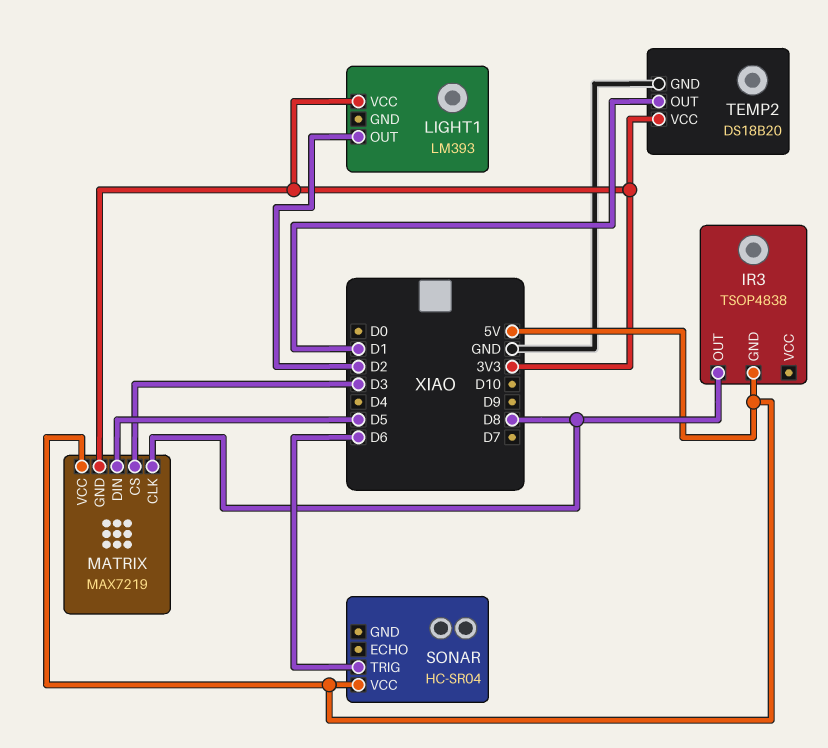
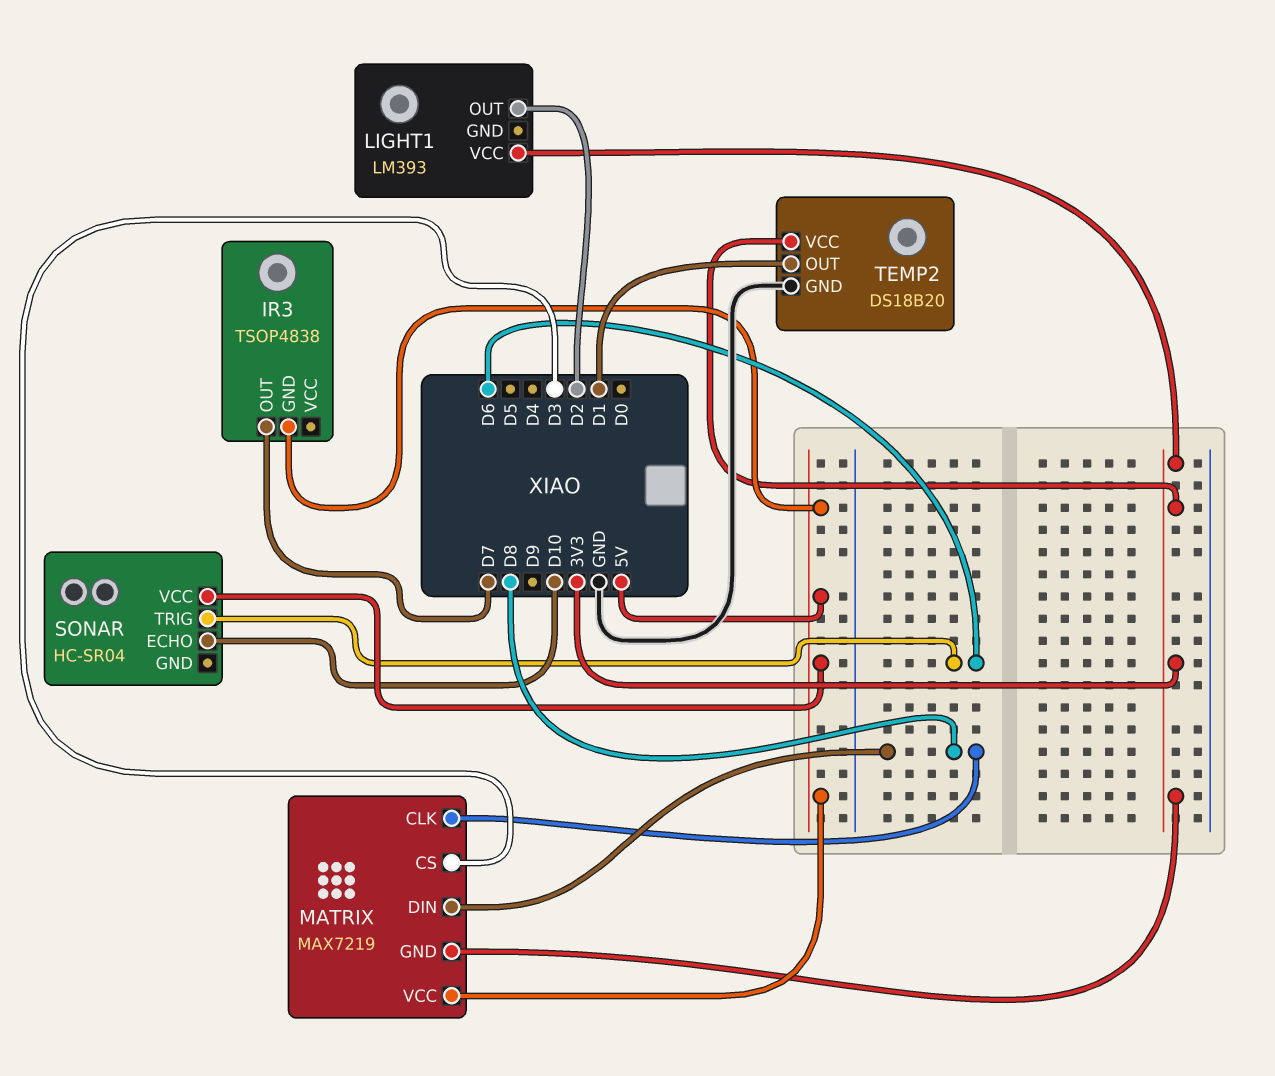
IR3 pin OUT: D8 -> D7
MATRIX pin DIN: D5 -> D8
SONAR pin ECHO: none -> D10

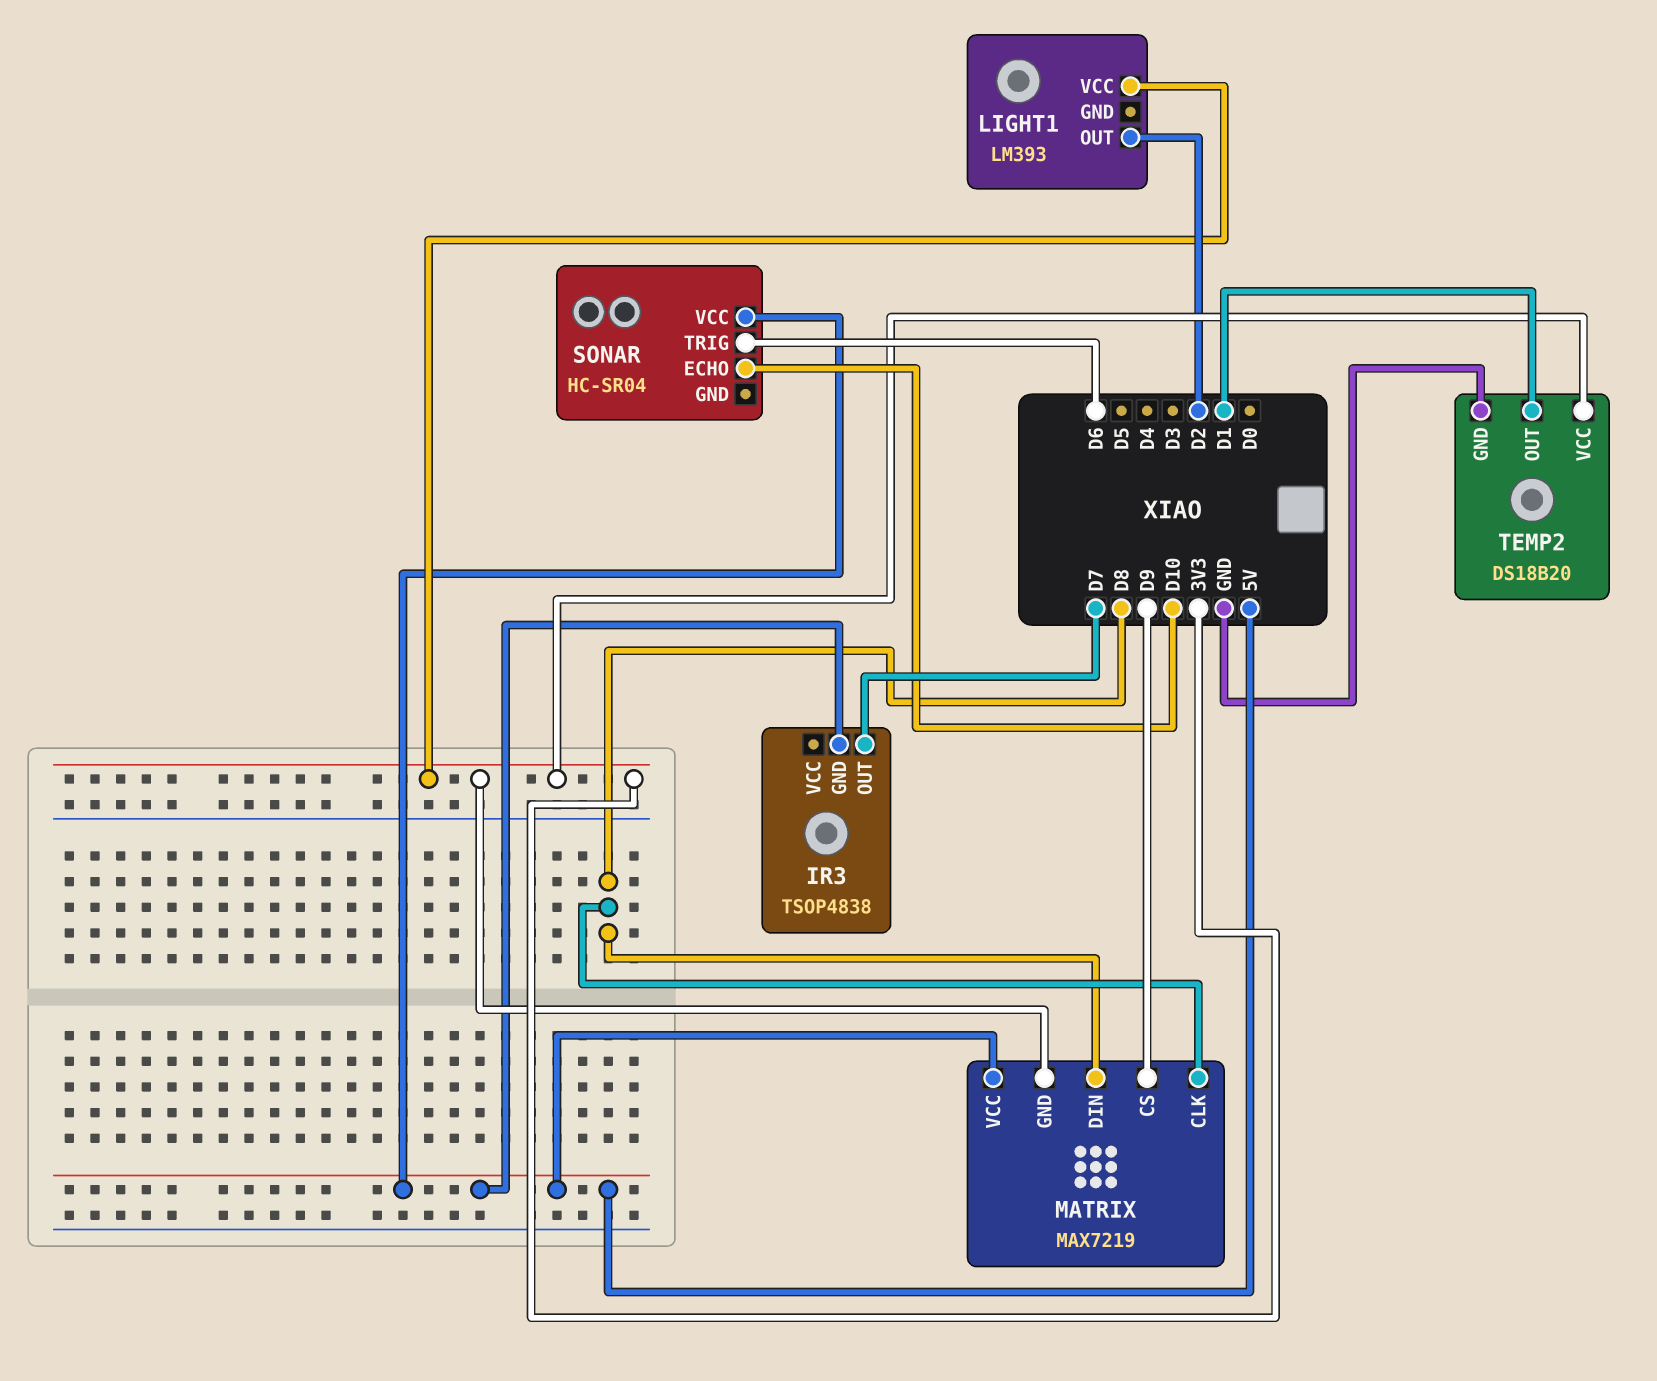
MATRIX pin CS: D3 -> D9

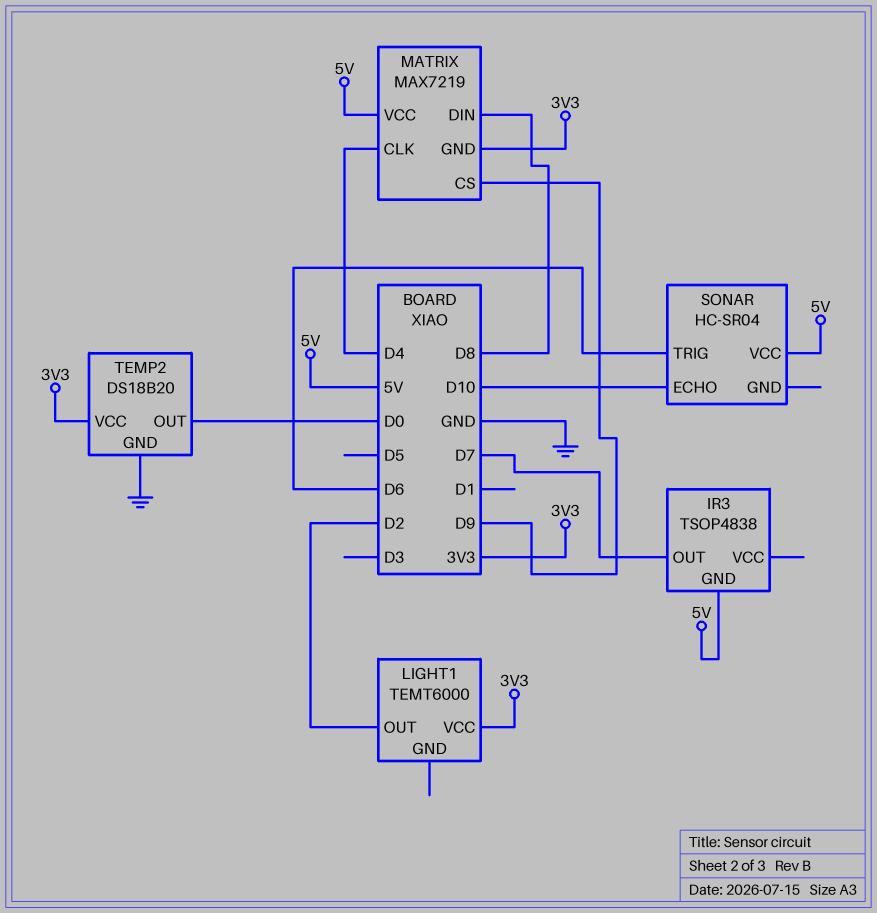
LIGHT1: LM393 -> TEMT6000
MATRIX pin CLK: D8 -> D4
TEMP2 pin OUT: D1 -> D0

